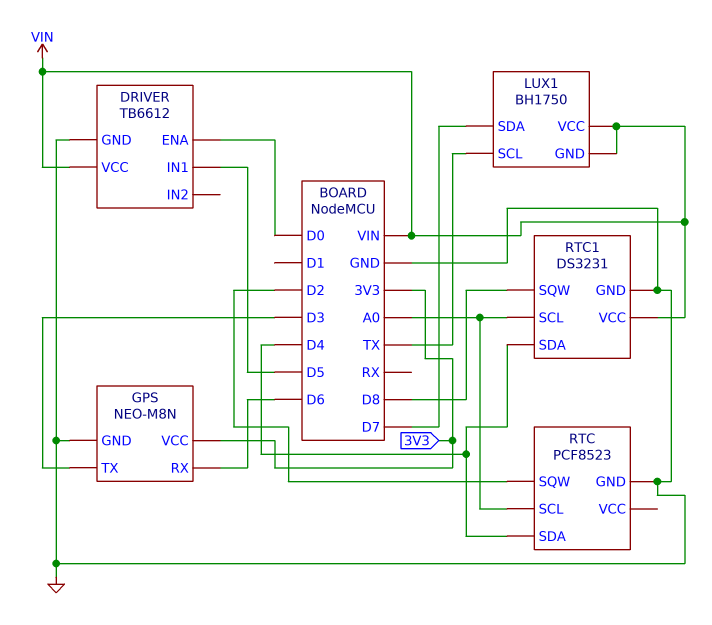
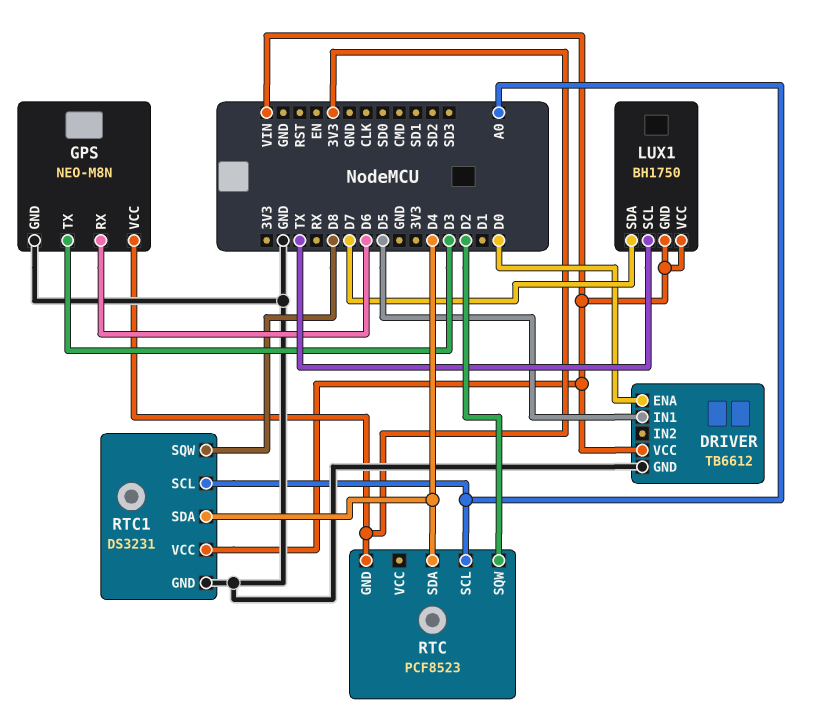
RTC pin GND: GND -> 3V3

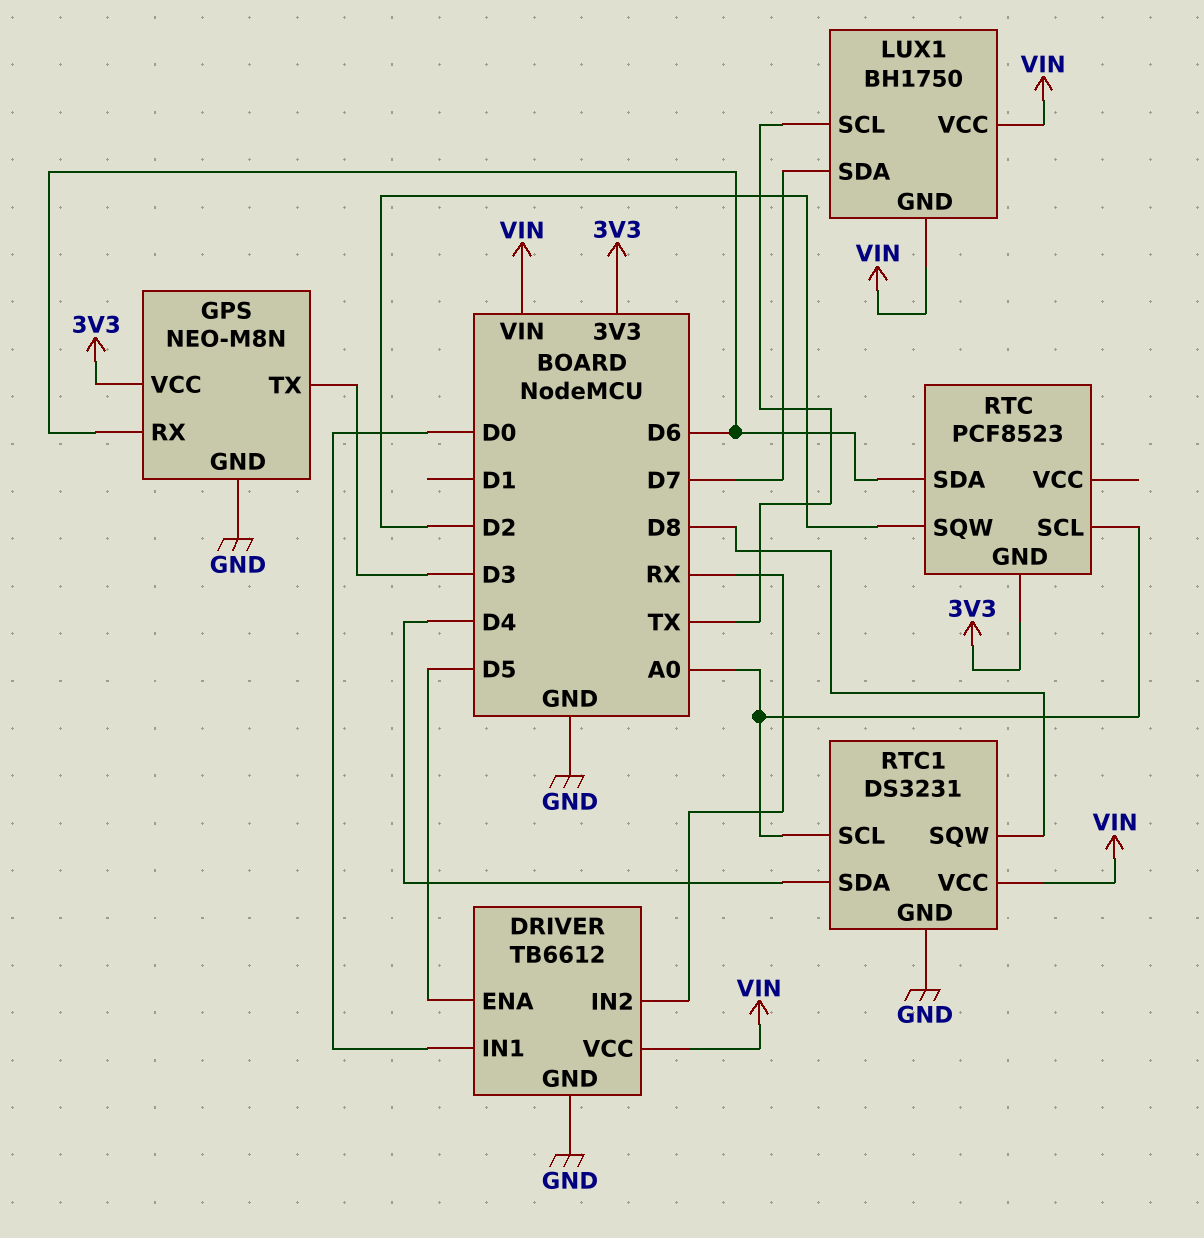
DRIVER pin ENA: D0 -> D5
DRIVER pin IN1: D5 -> D0
DRIVER pin IN2: none -> RX
RTC pin SDA: D4 -> D6

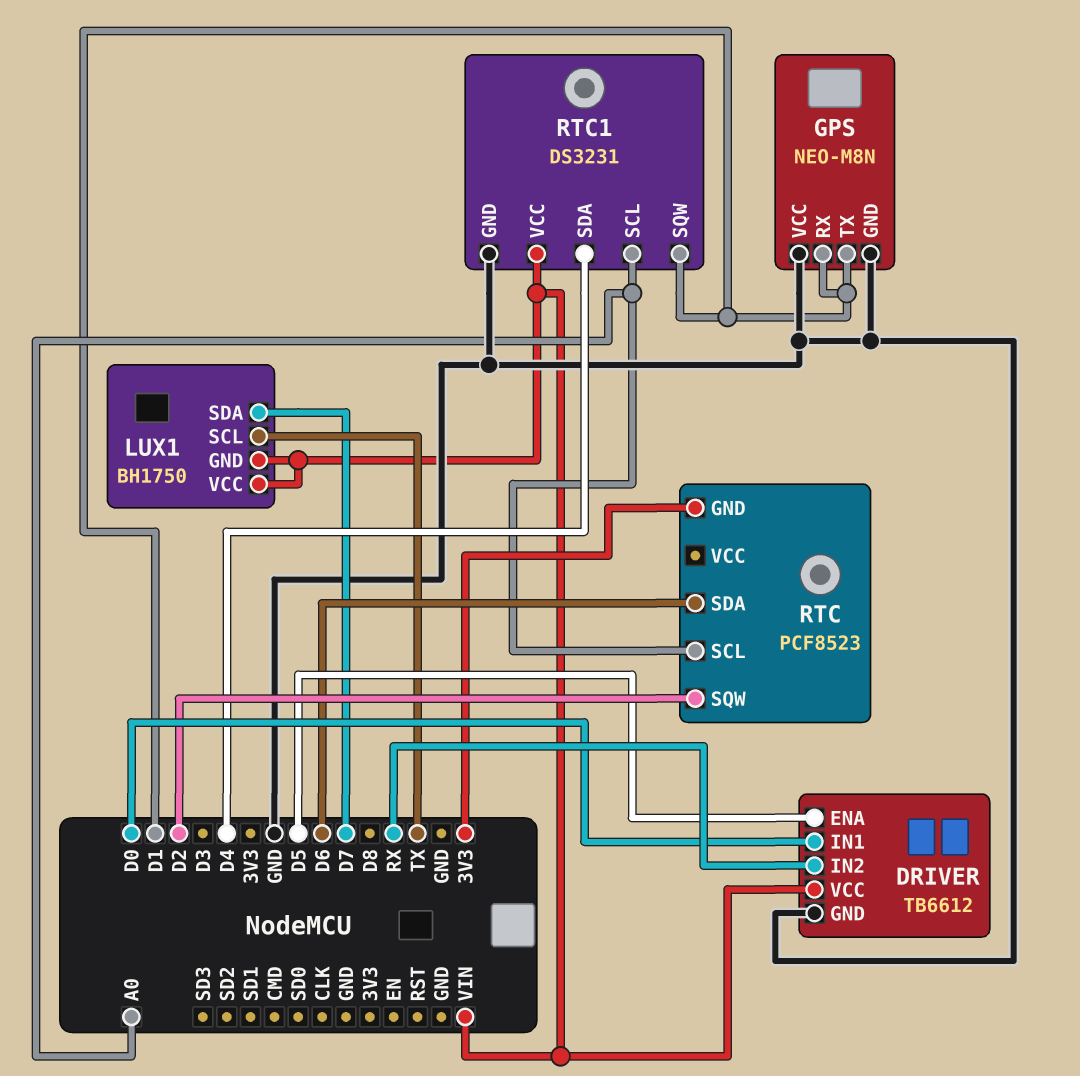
GPS pin RX: D6 -> D1
GPS pin TX: D3 -> D1
GPS pin VCC: 3V3 -> GND
RTC1 pin SQW: D8 -> D1

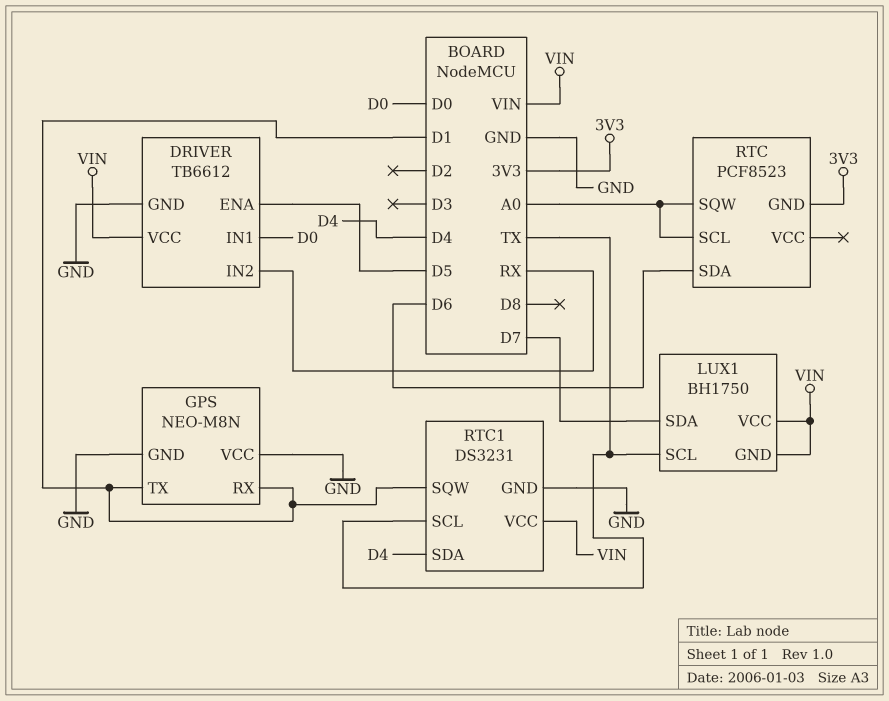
RTC pin SQW: D2 -> A0
RTC1 pin SCL: A0 -> TX

